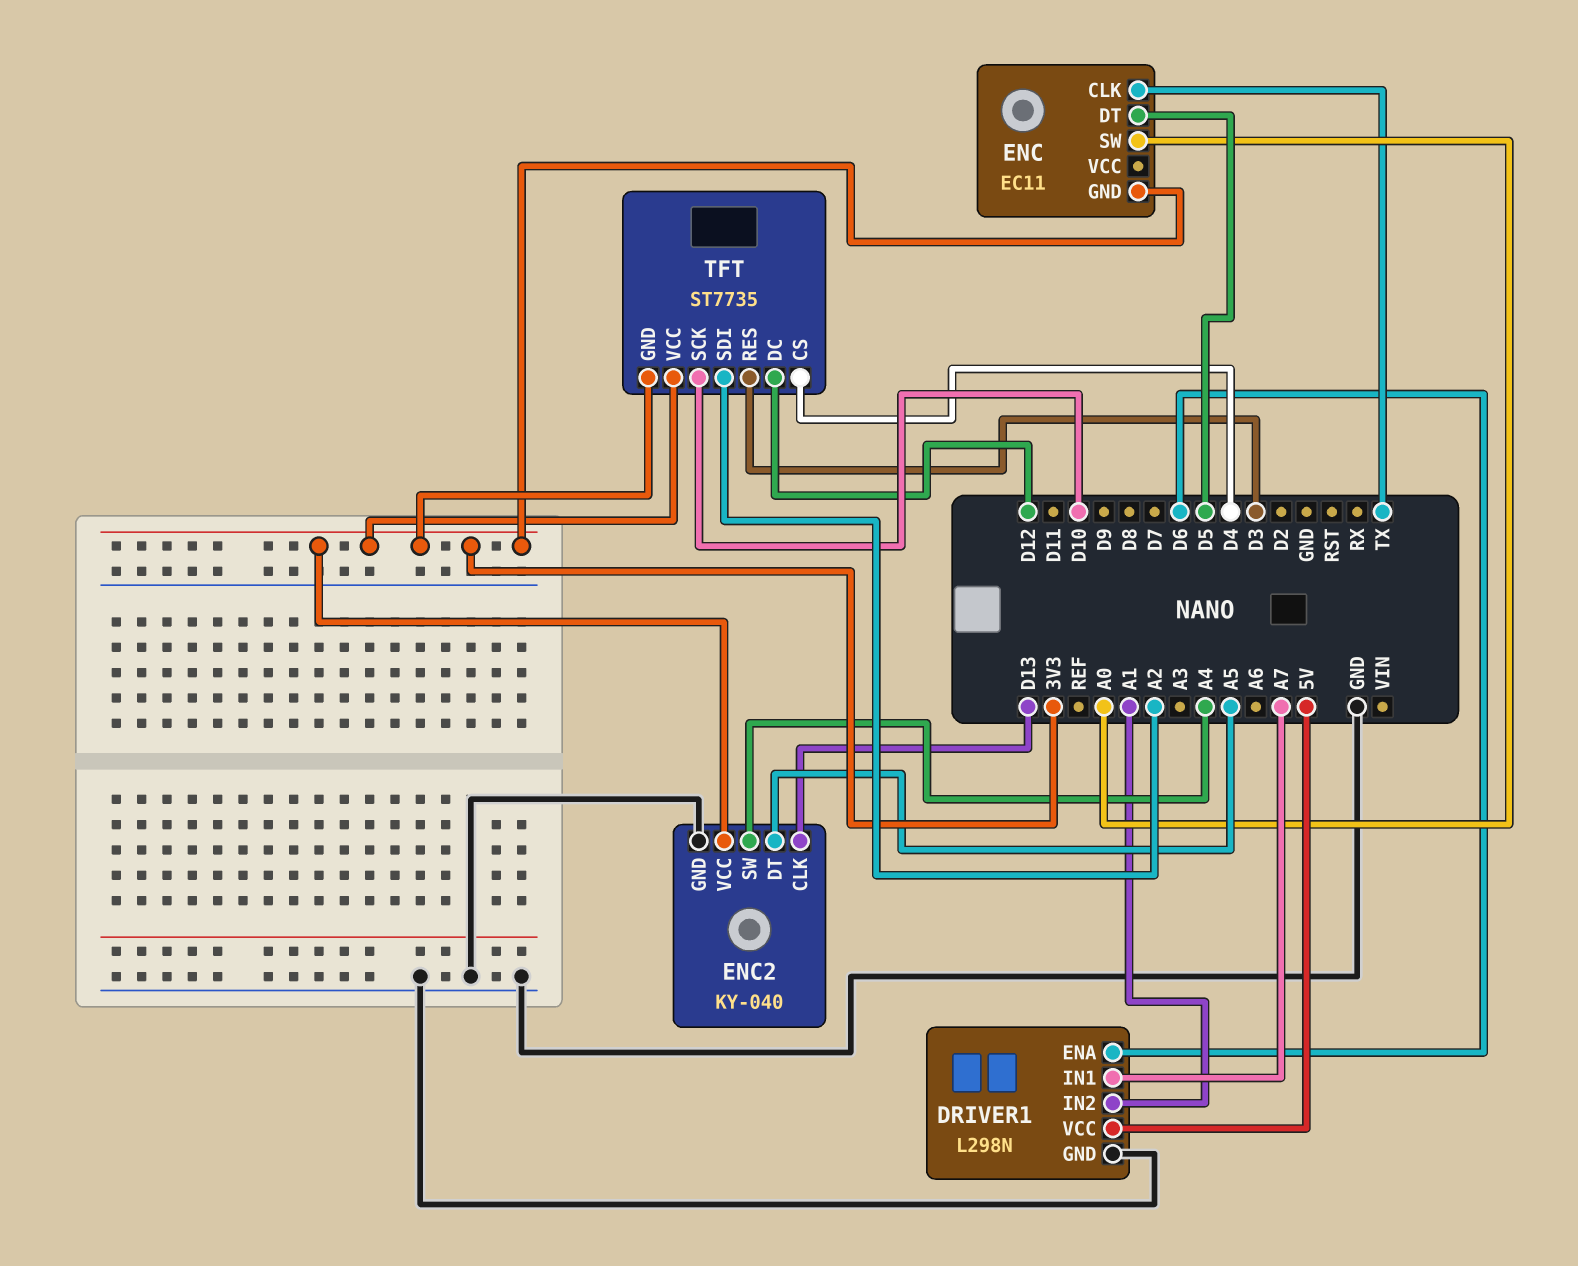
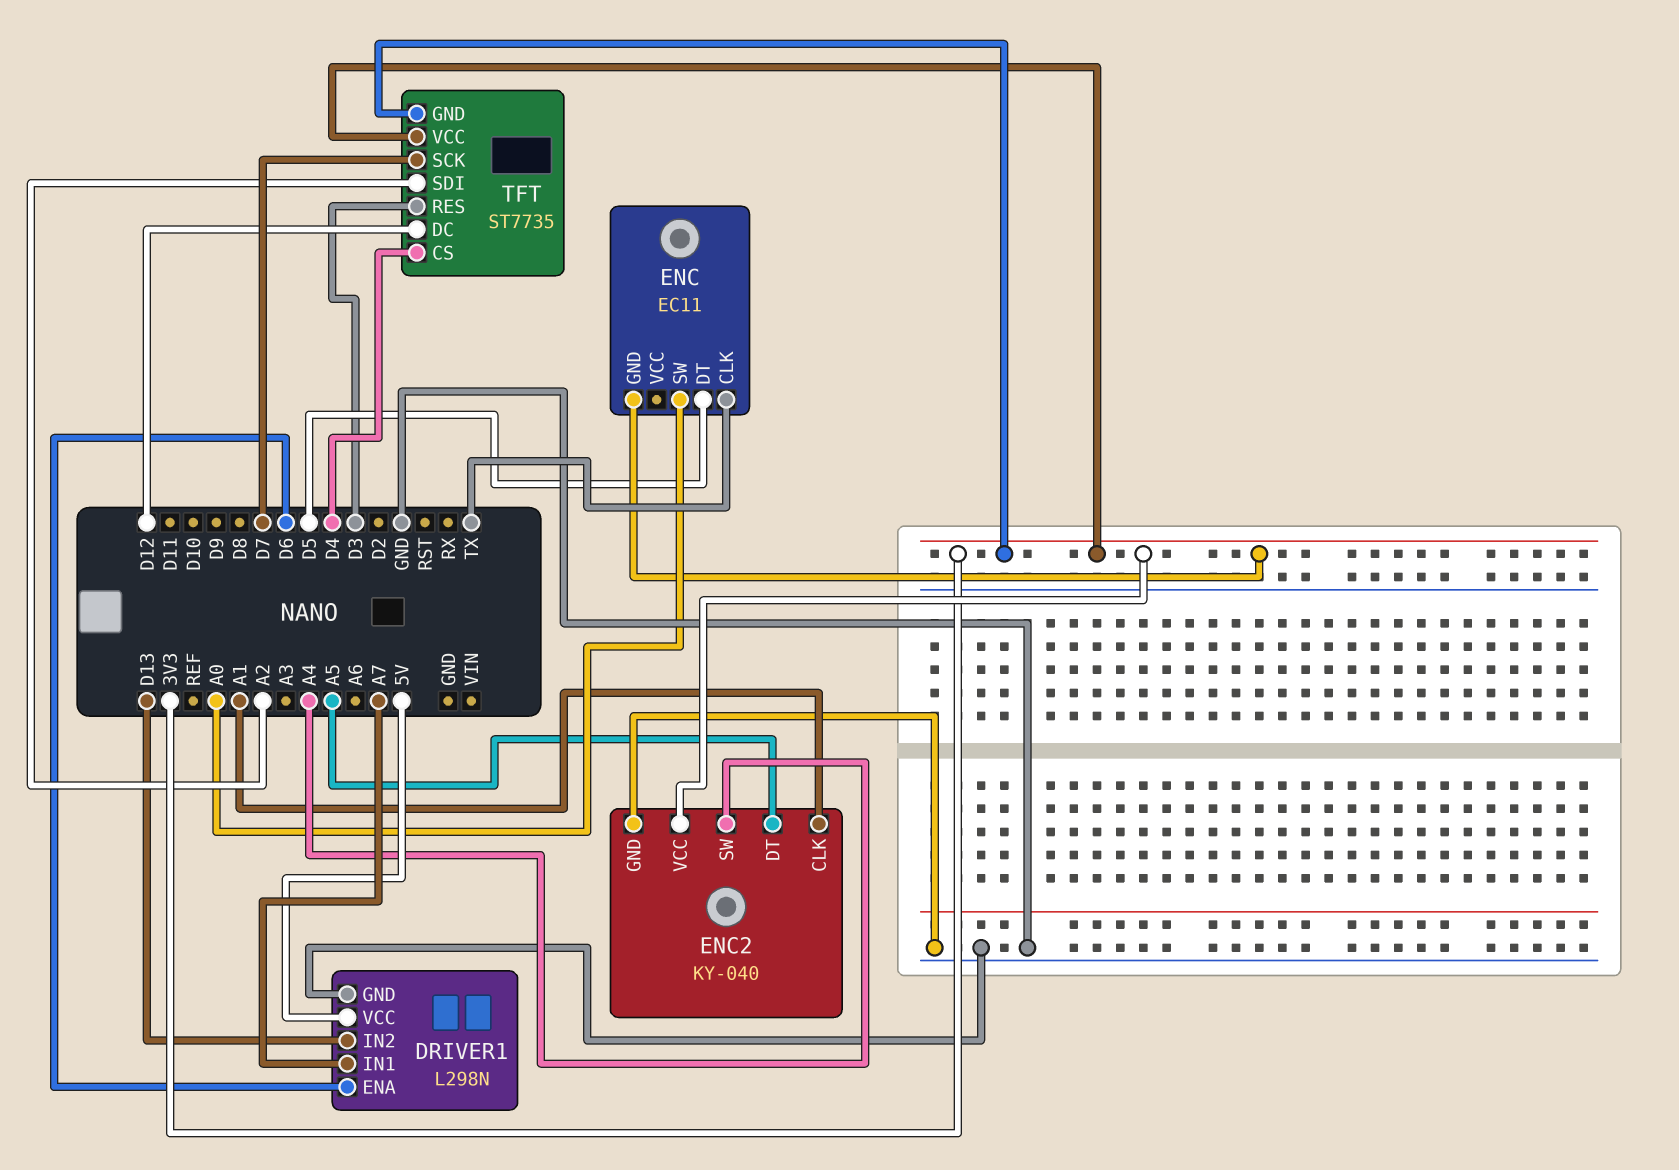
DRIVER1 pin IN2: A1 -> D13
ENC2 pin CLK: D13 -> A1
TFT pin SCK: D10 -> D7

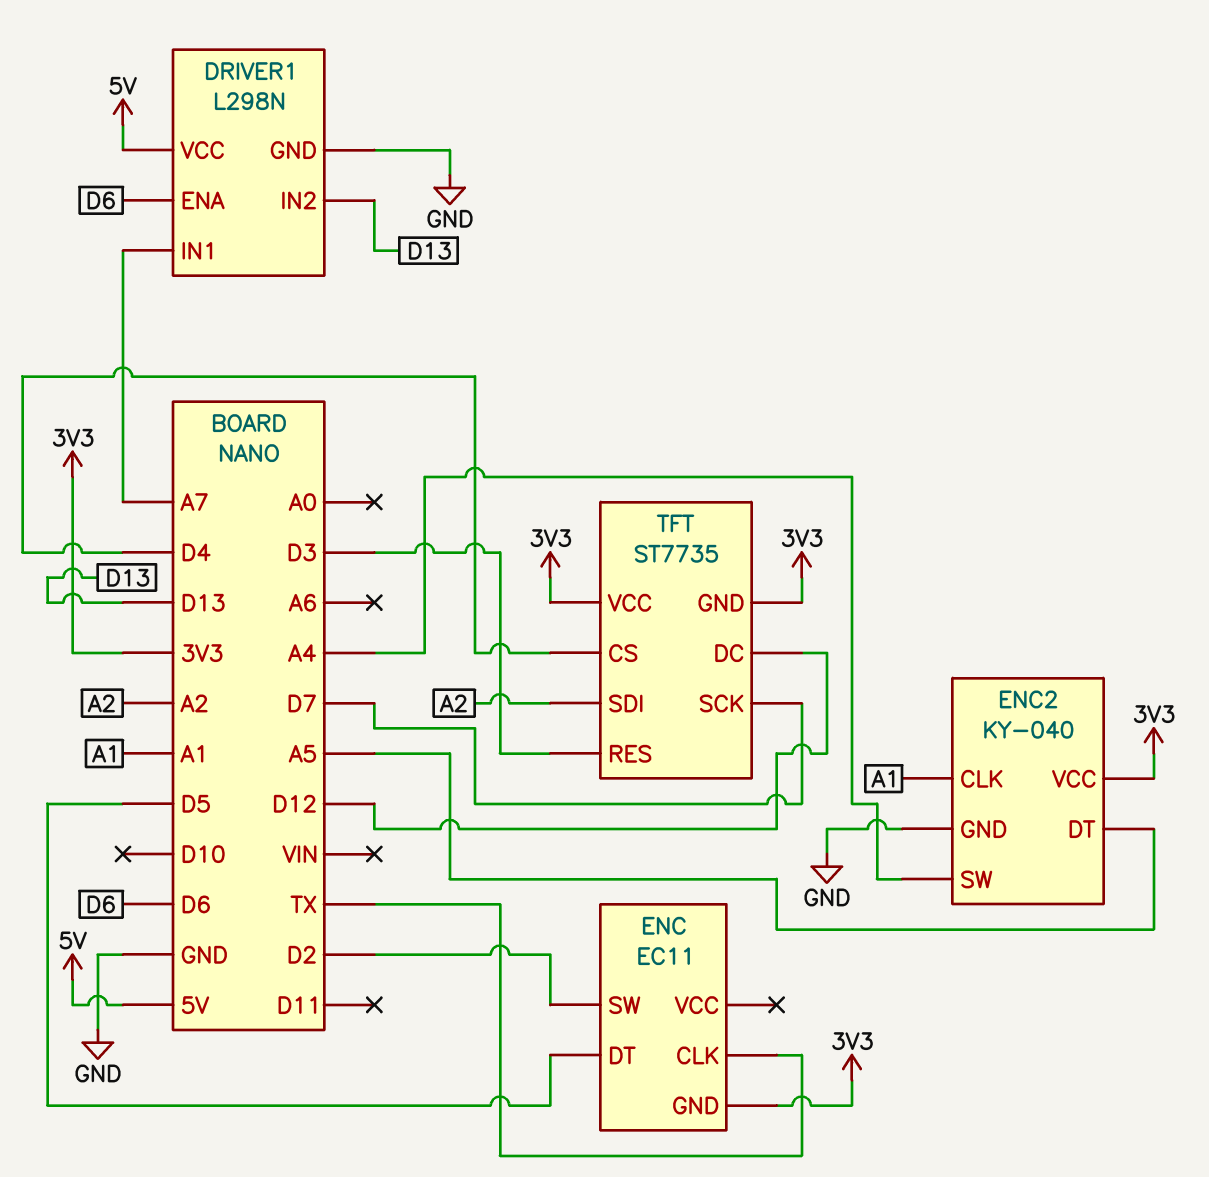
ENC pin SW: A0 -> D2

